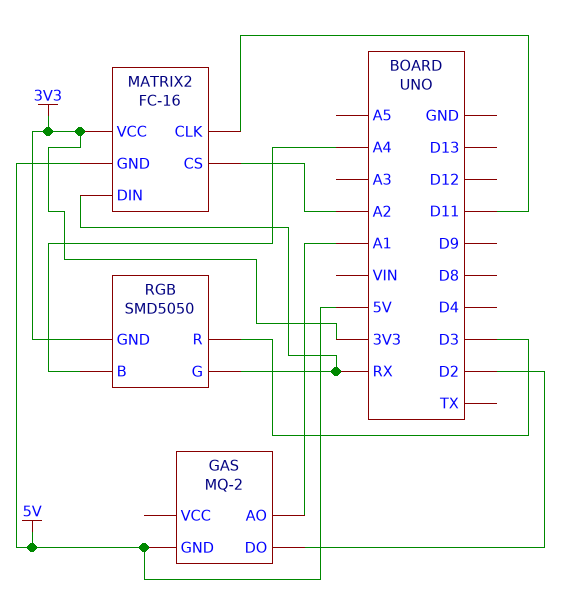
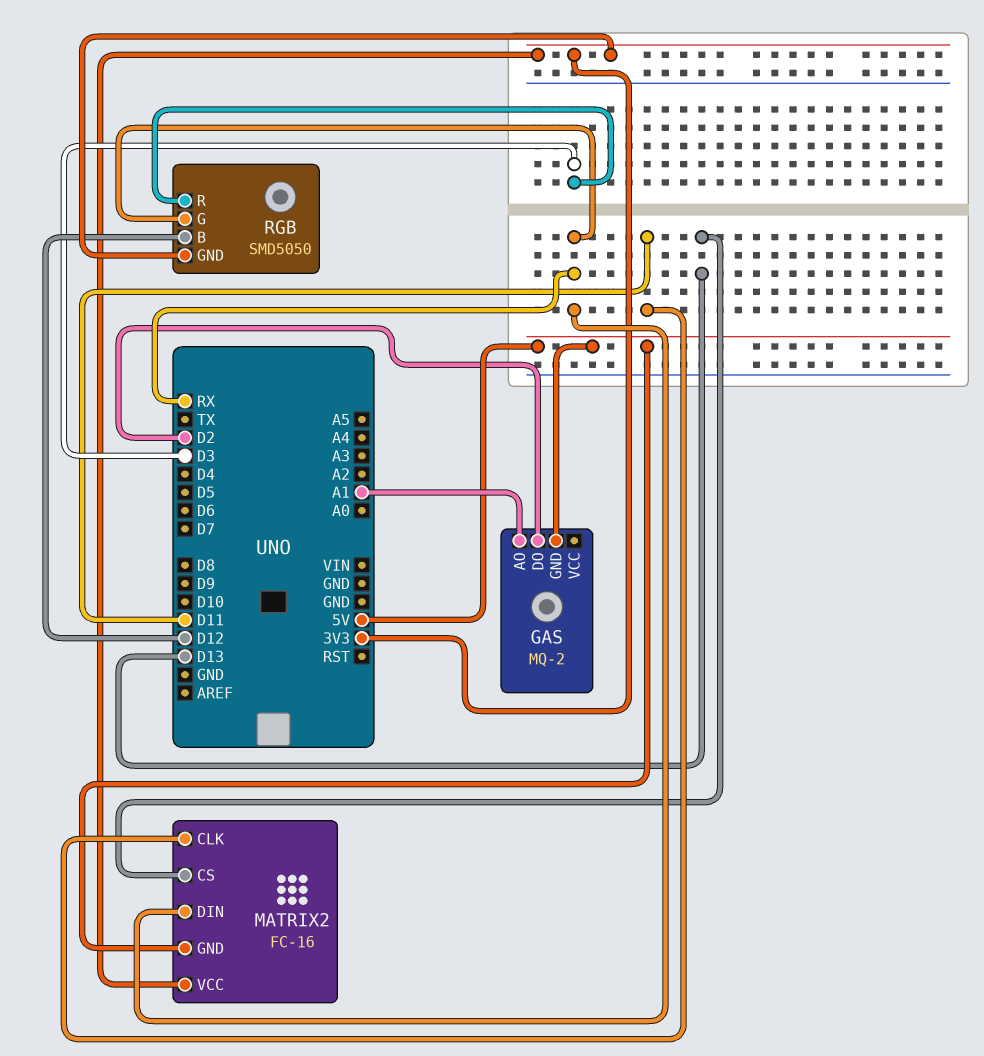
MATRIX2 pin CS: A2 -> D13
RGB pin B: A4 -> D12

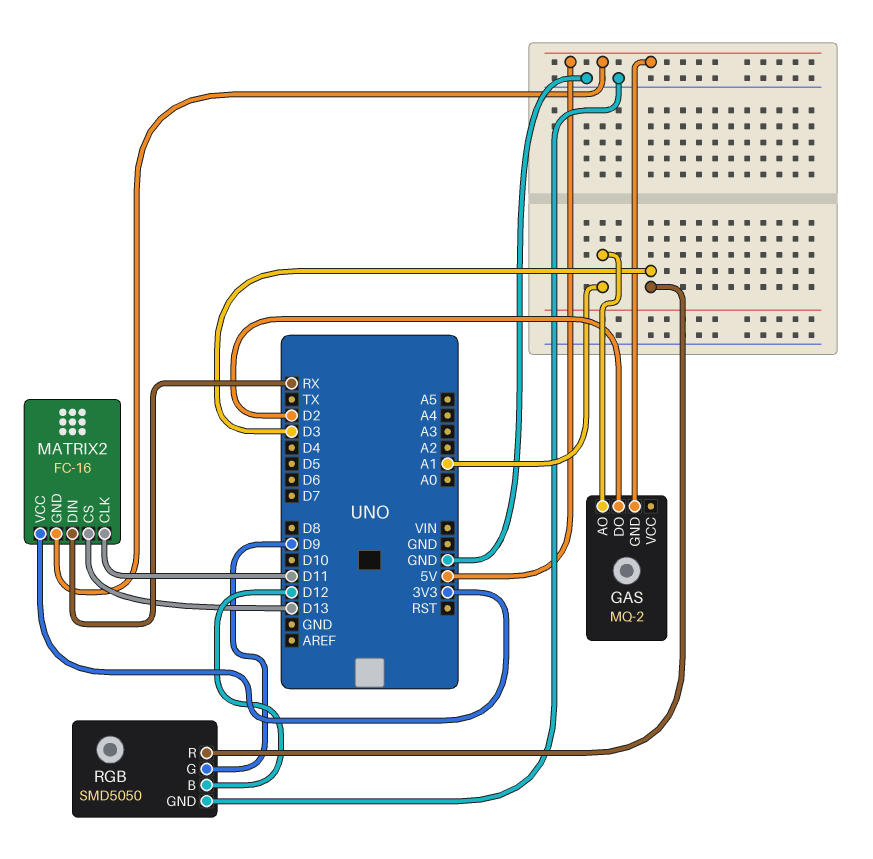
RGB pin G: RX -> D9
RGB pin GND: 3V3 -> GND

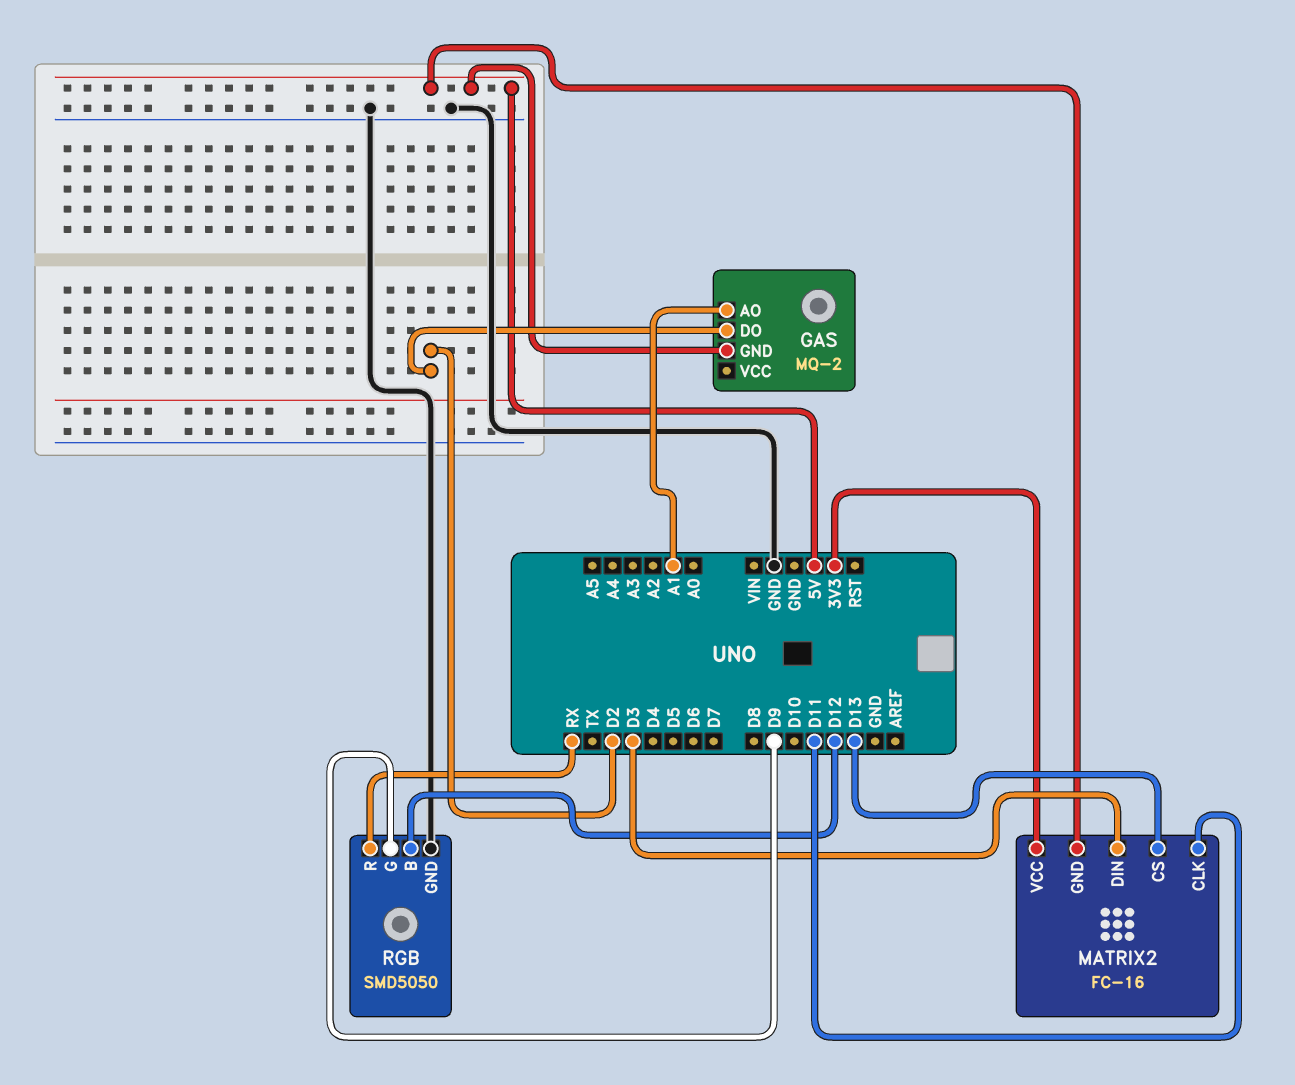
MATRIX2 pin DIN: RX -> D3
RGB pin R: D3 -> RX

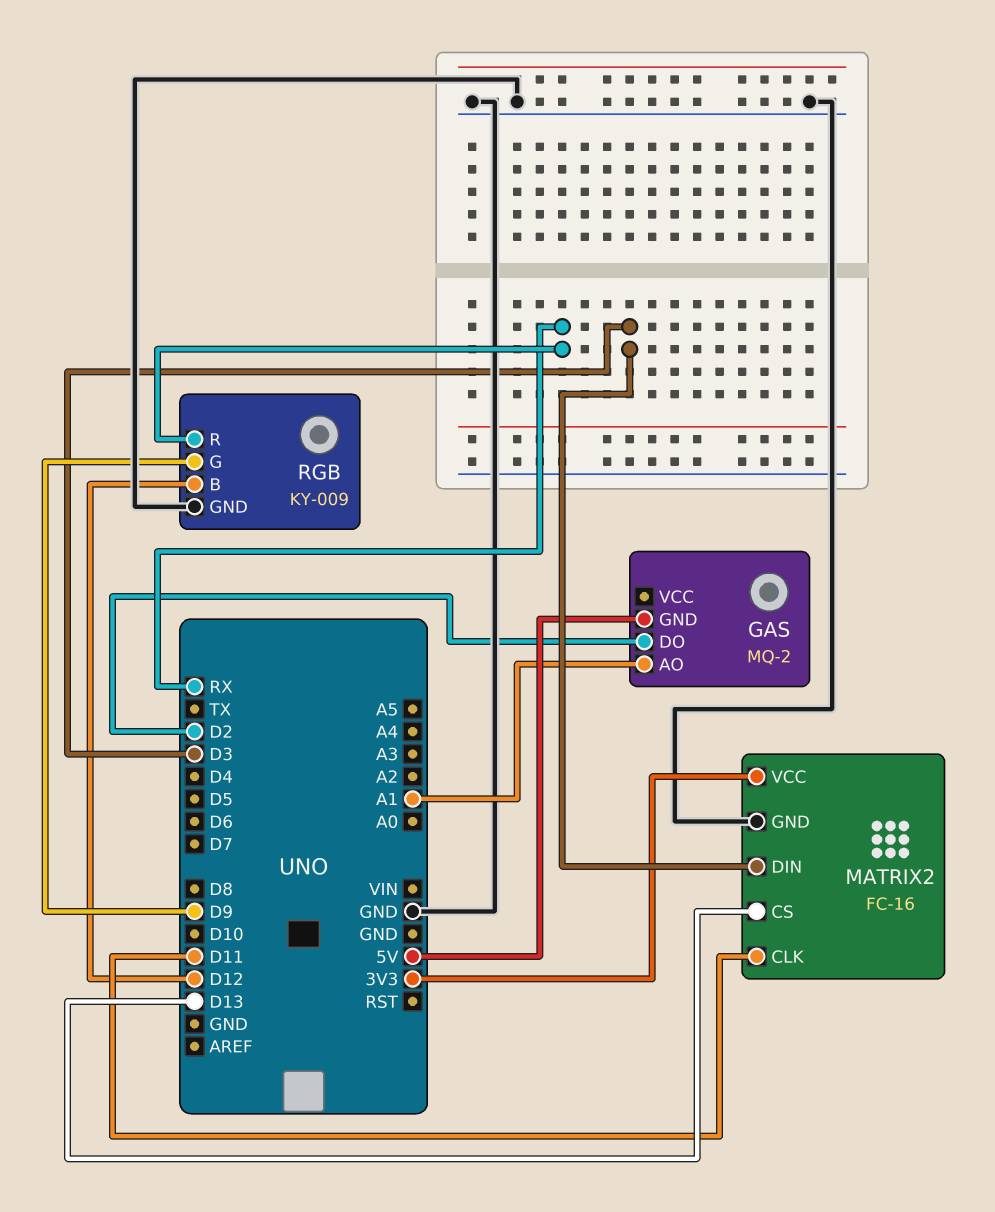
MATRIX2 pin GND: 5V -> GND
RGB: SMD5050 -> KY-009

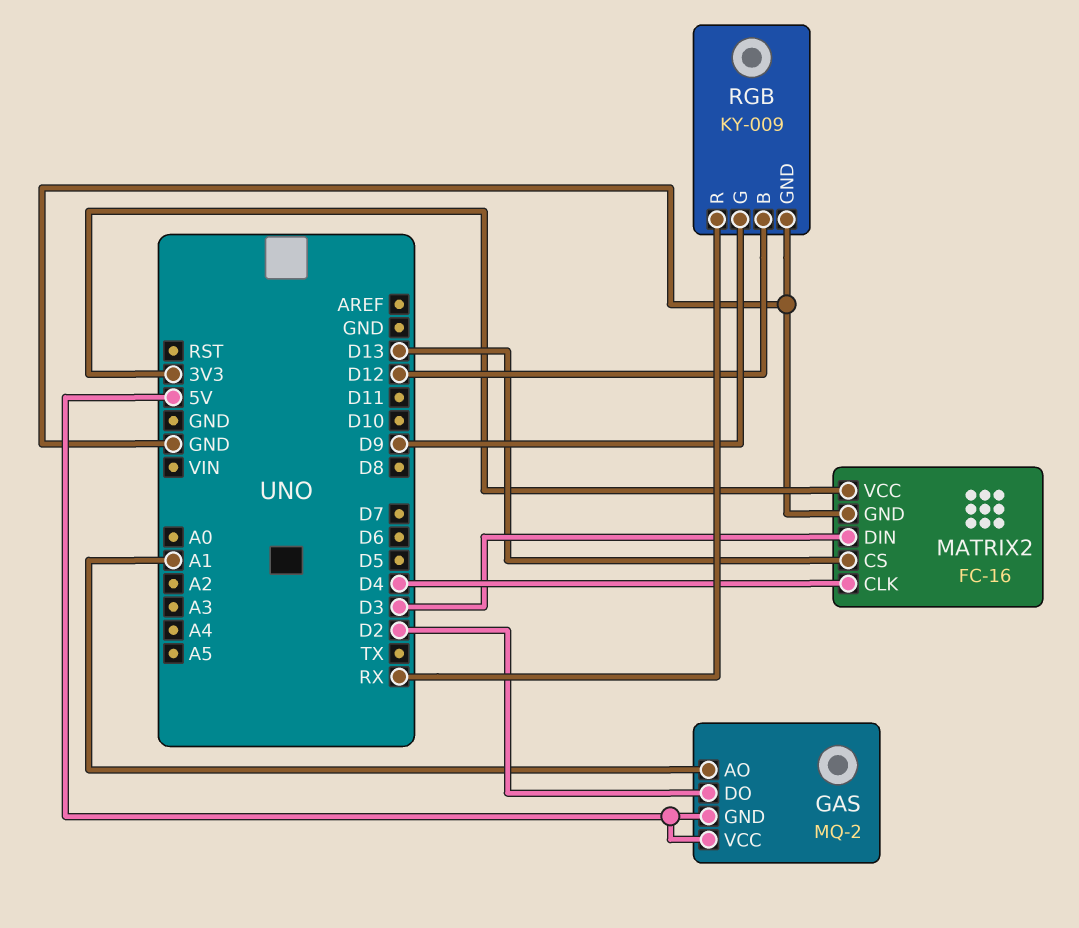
GAS pin VCC: none -> 5V
MATRIX2 pin CLK: D11 -> D4

